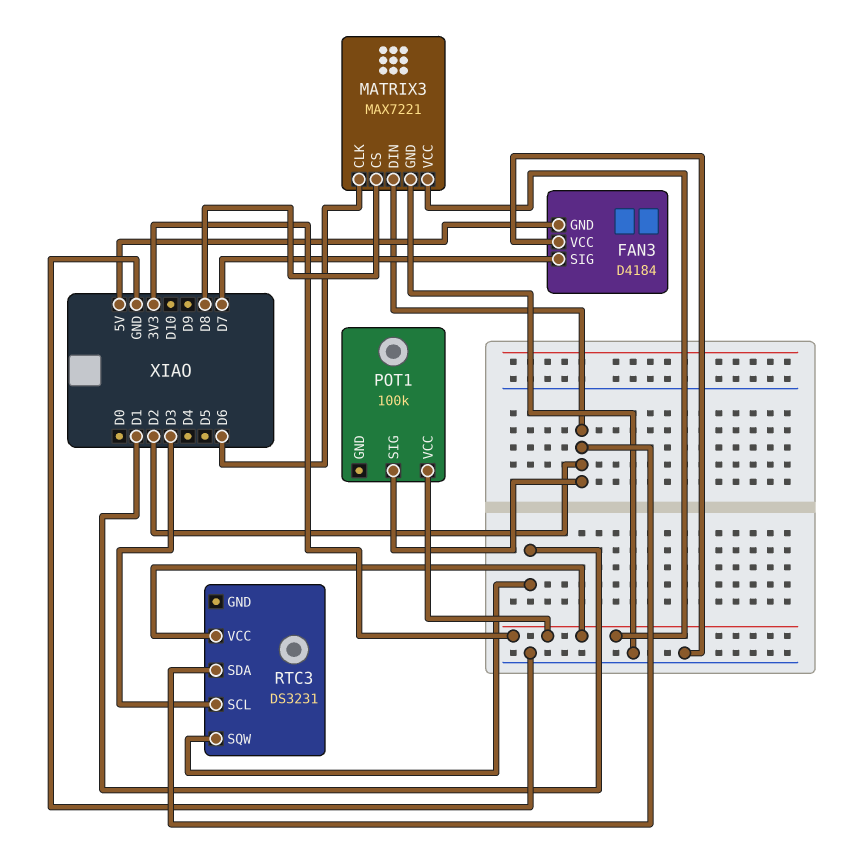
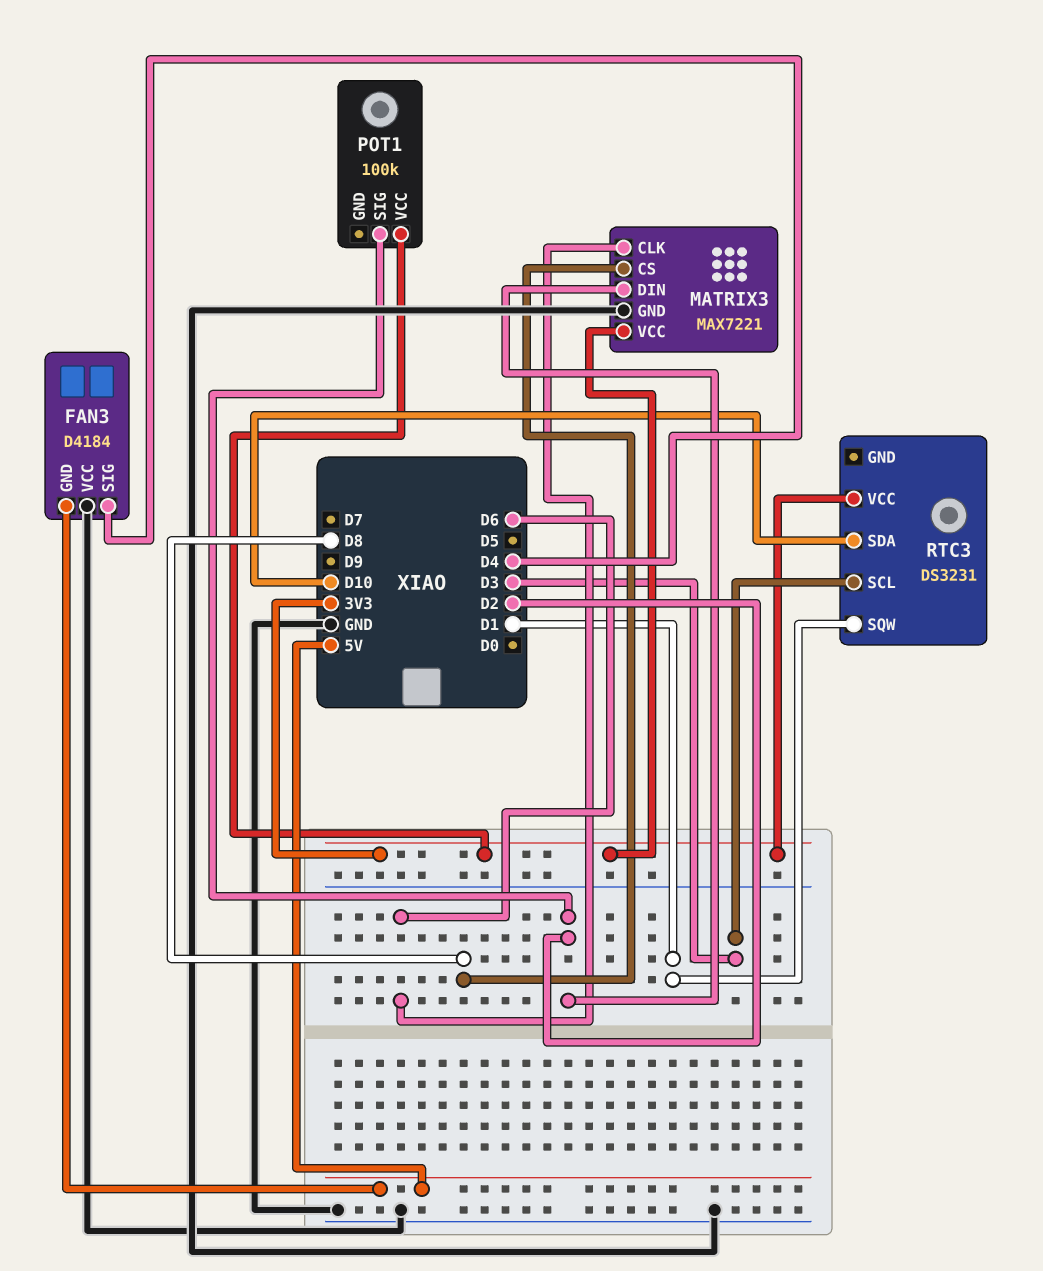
FAN3 pin SIG: D7 -> D4
RTC3 pin SDA: D2 -> D10

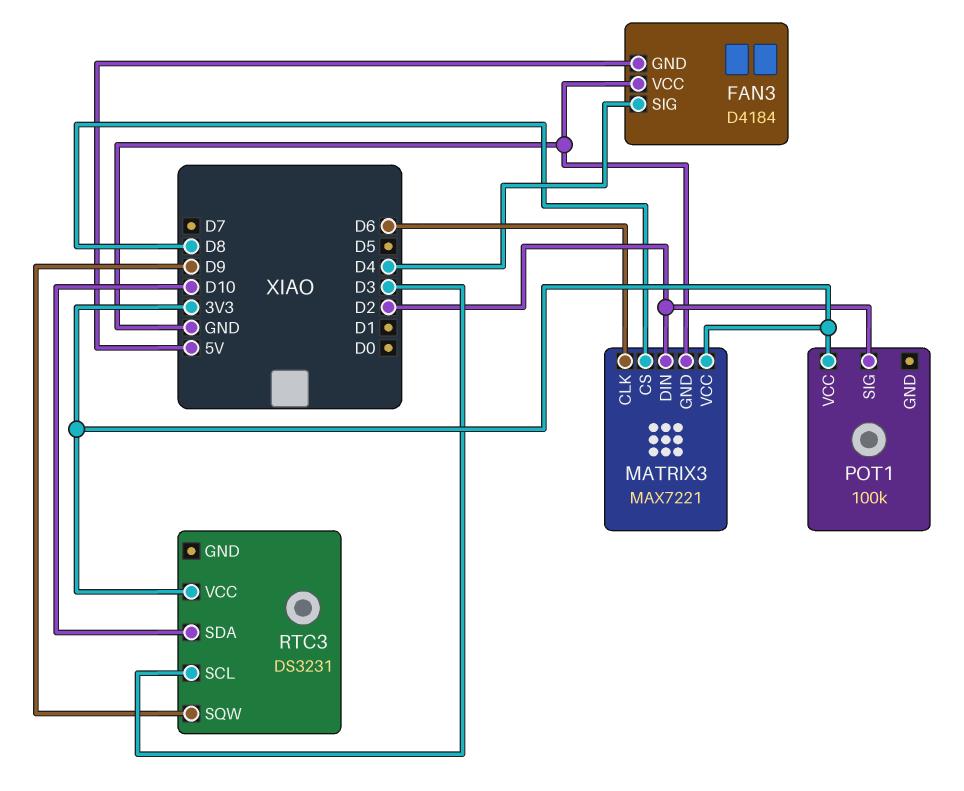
RTC3 pin SQW: D1 -> D9

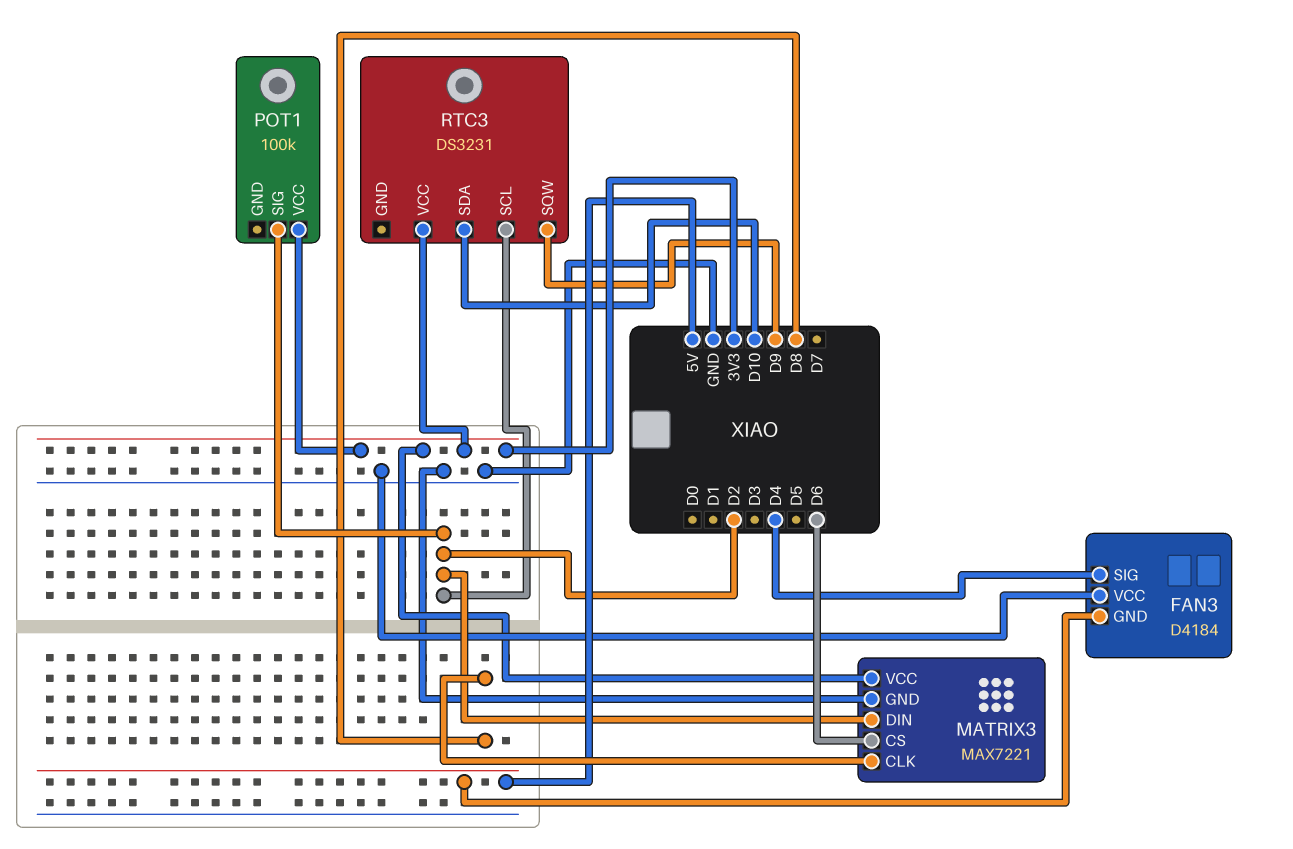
MATRIX3 pin CLK: D6 -> D8
MATRIX3 pin CS: D8 -> D6
RTC3 pin SCL: D3 -> D2

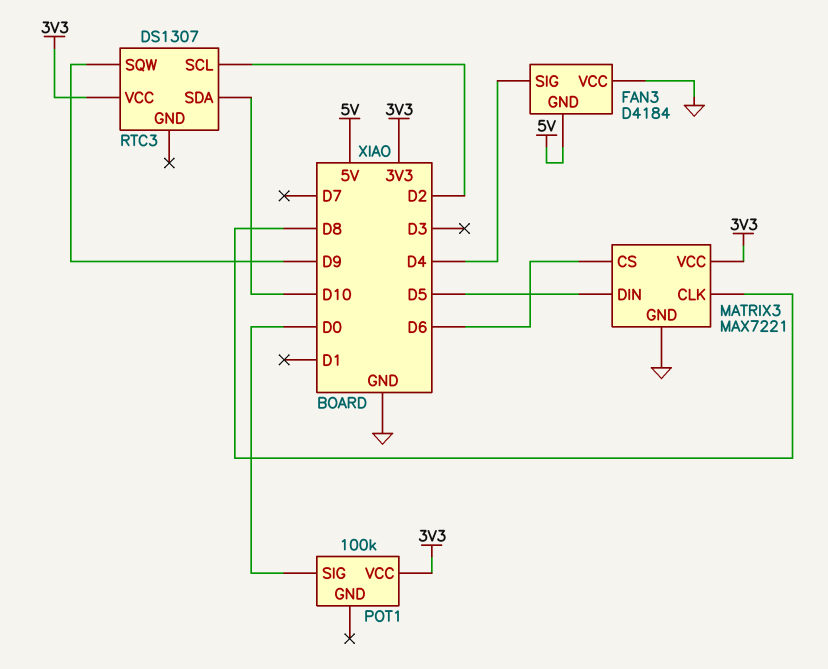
MATRIX3 pin DIN: D2 -> D5
POT1 pin SIG: D2 -> D0
RTC3: DS3231 -> DS1307

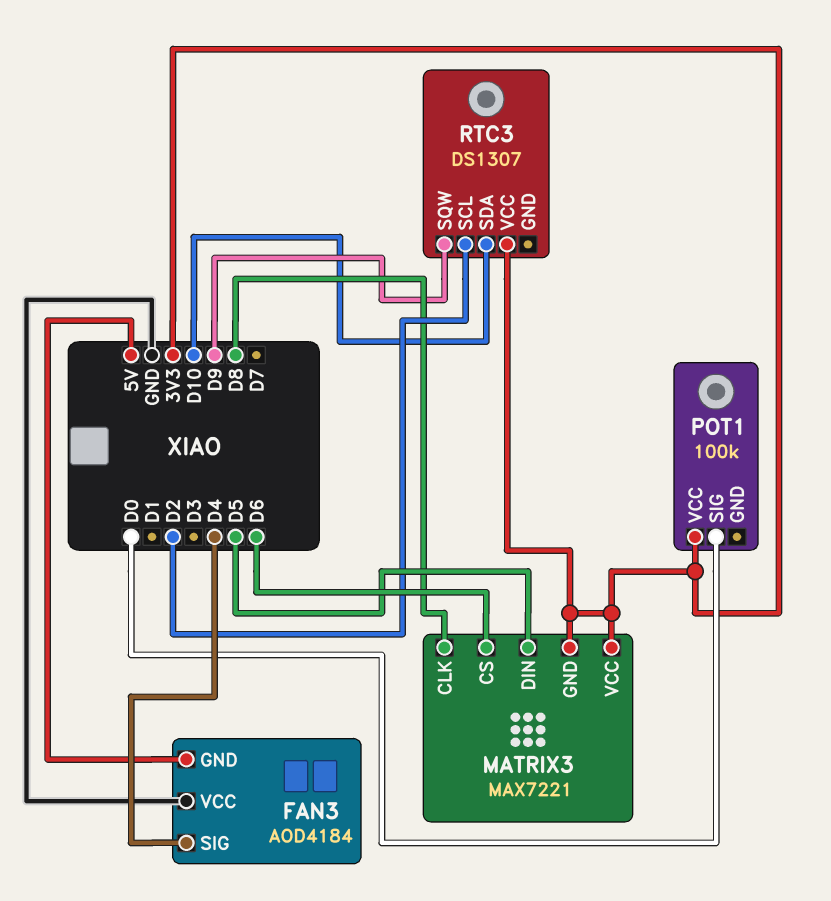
FAN3: D4184 -> AOD4184
MATRIX3 pin GND: GND -> 3V3

